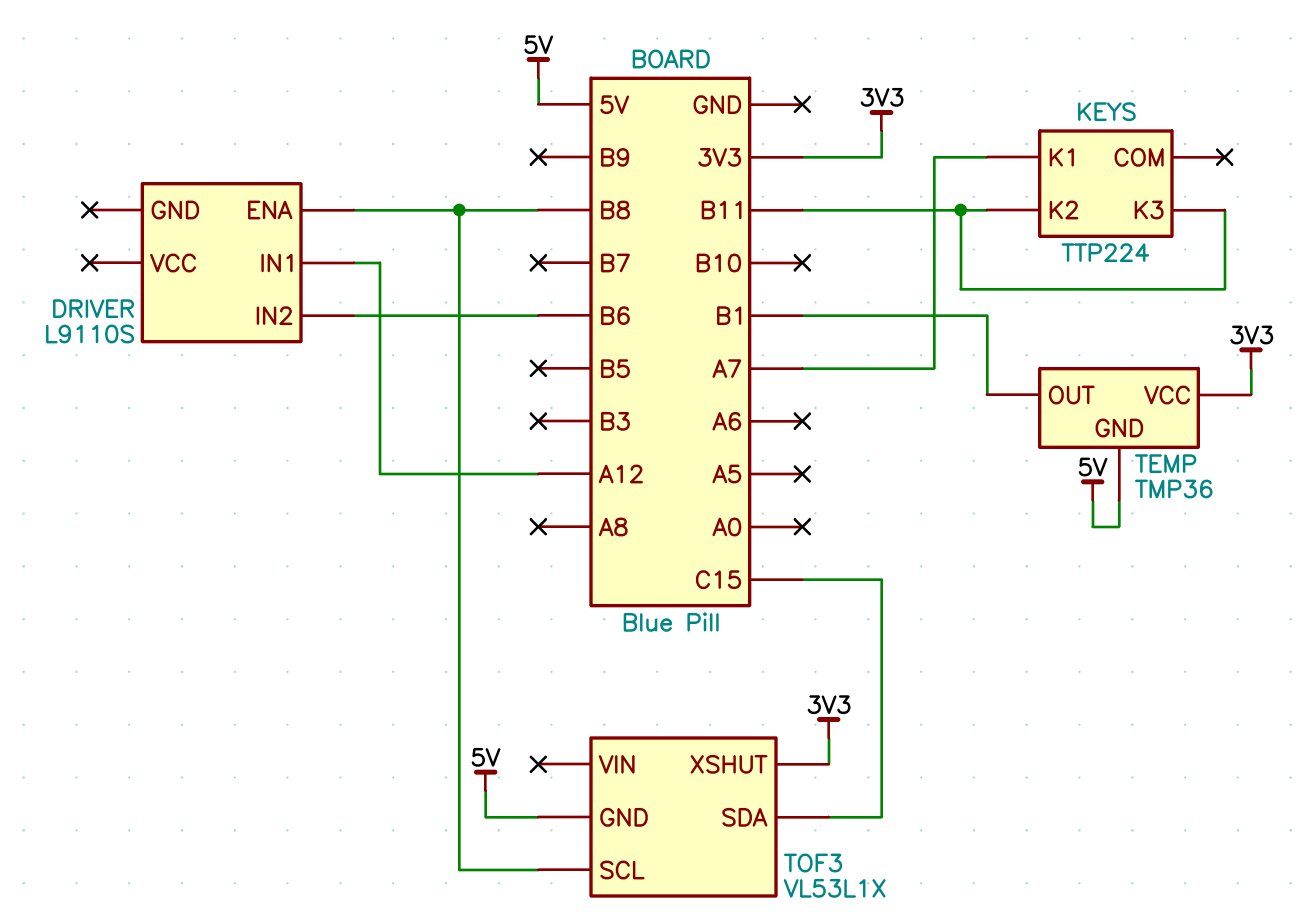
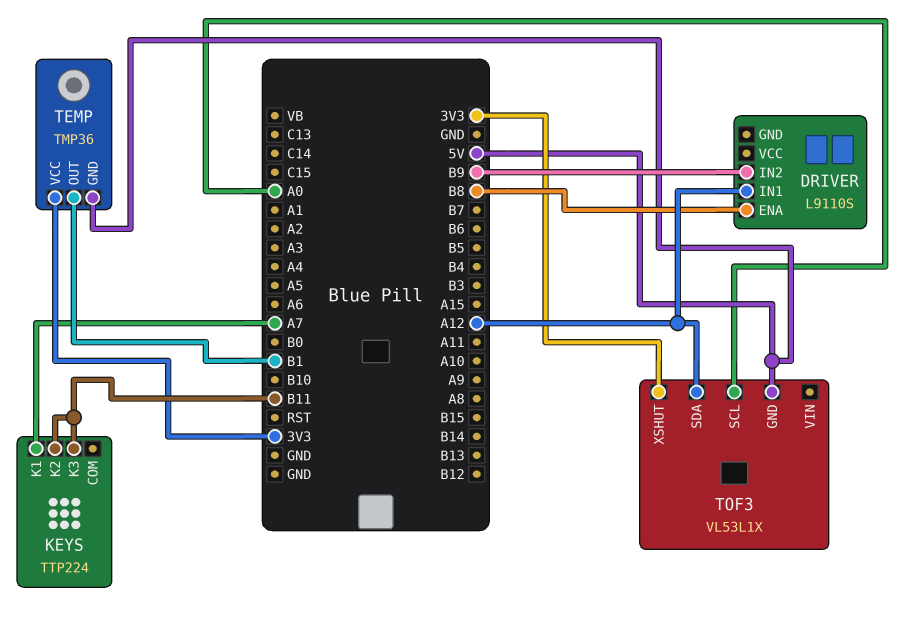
DRIVER pin IN2: B6 -> B9
TOF3 pin SCL: B8 -> A0
TOF3 pin SDA: C15 -> A12

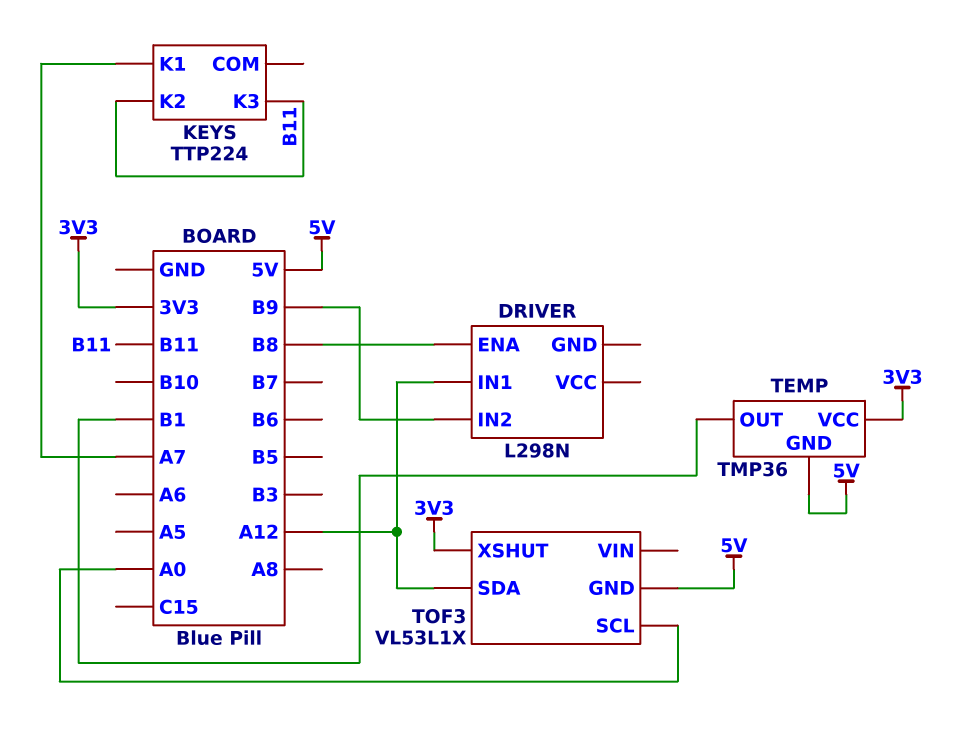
DRIVER: L9110S -> L298N

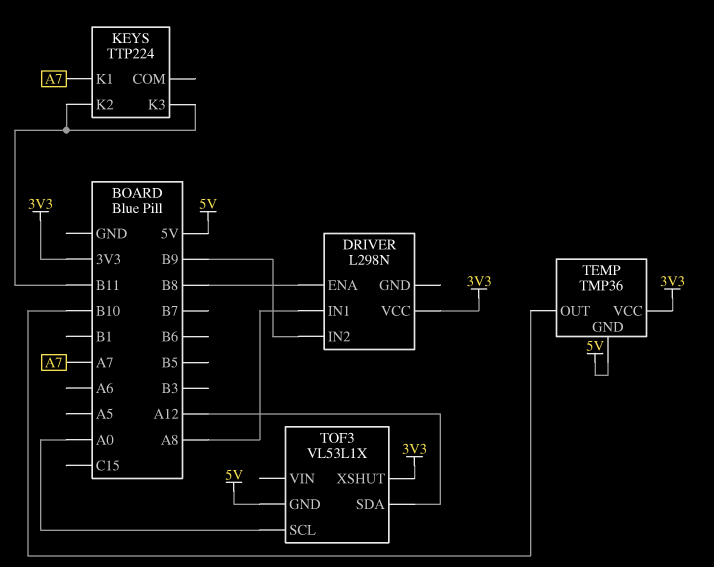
DRIVER pin IN1: A12 -> A8
DRIVER pin VCC: none -> 3V3
TEMP pin OUT: B1 -> B10

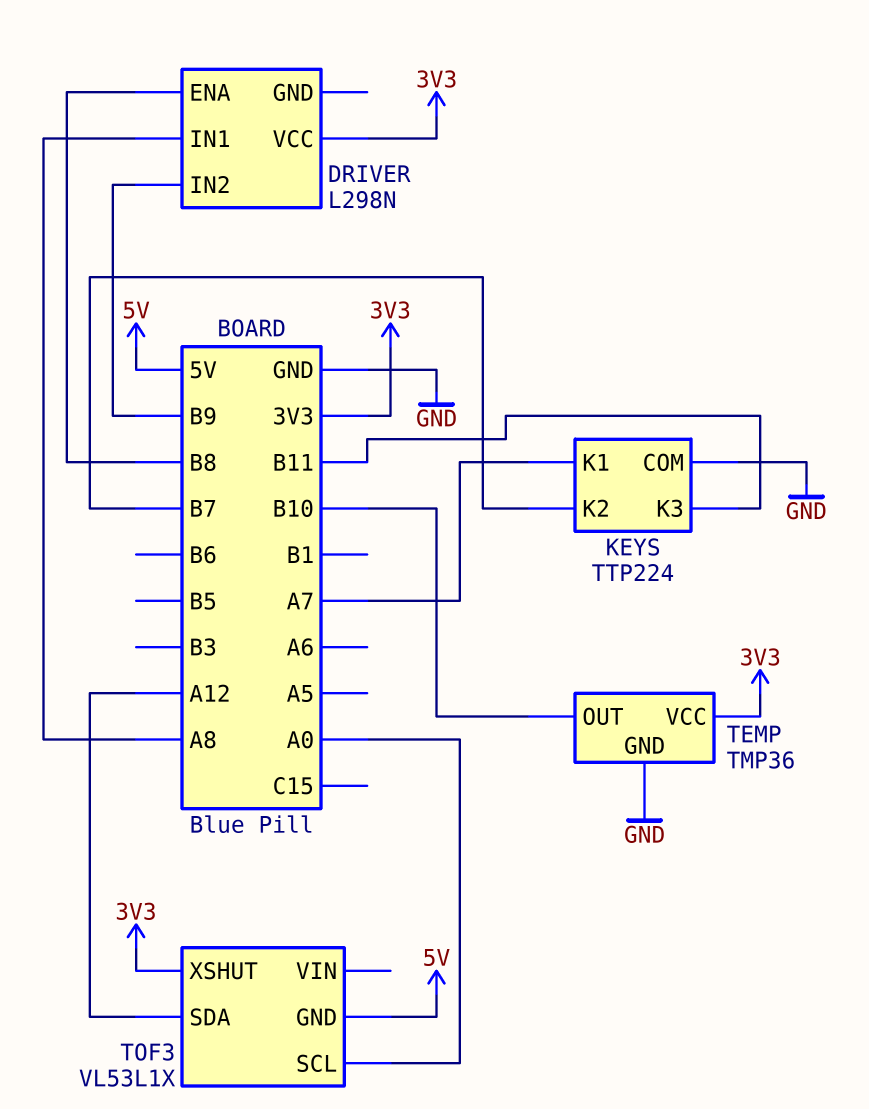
KEYS pin COM: none -> GND
KEYS pin K2: B11 -> B7
TEMP pin GND: 5V -> GND

